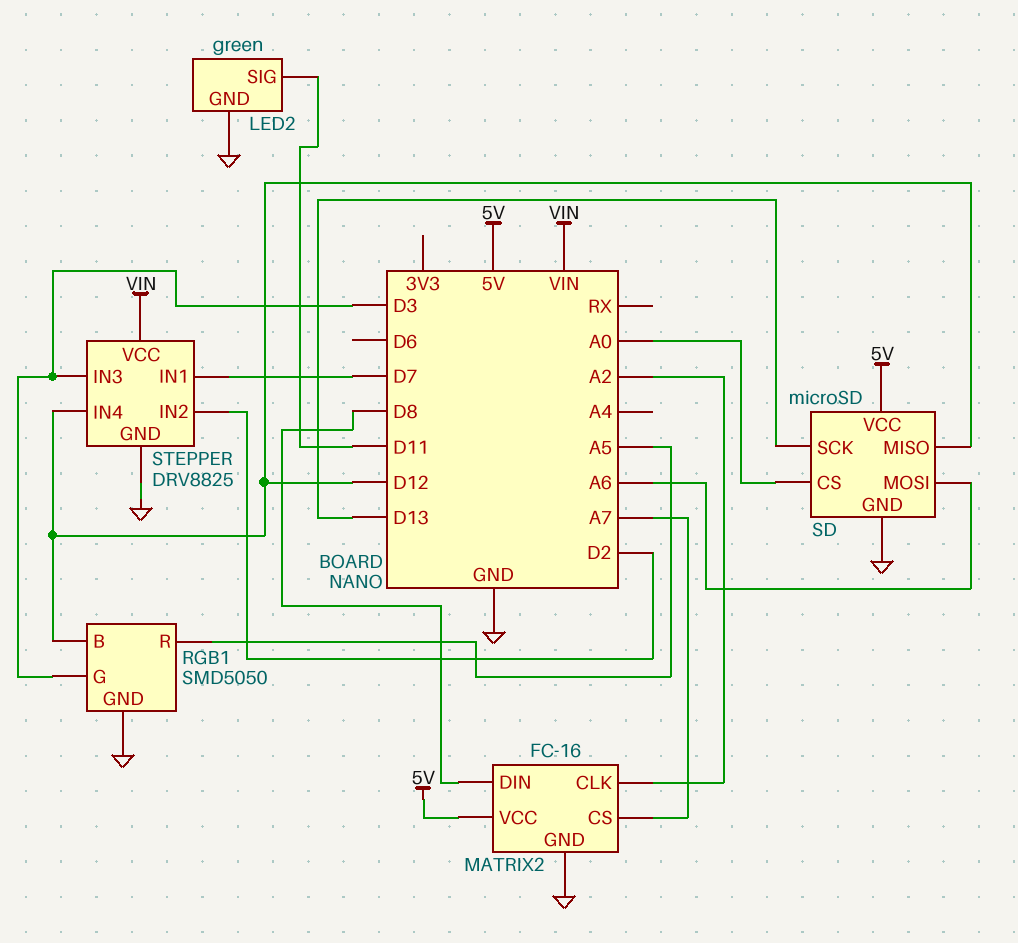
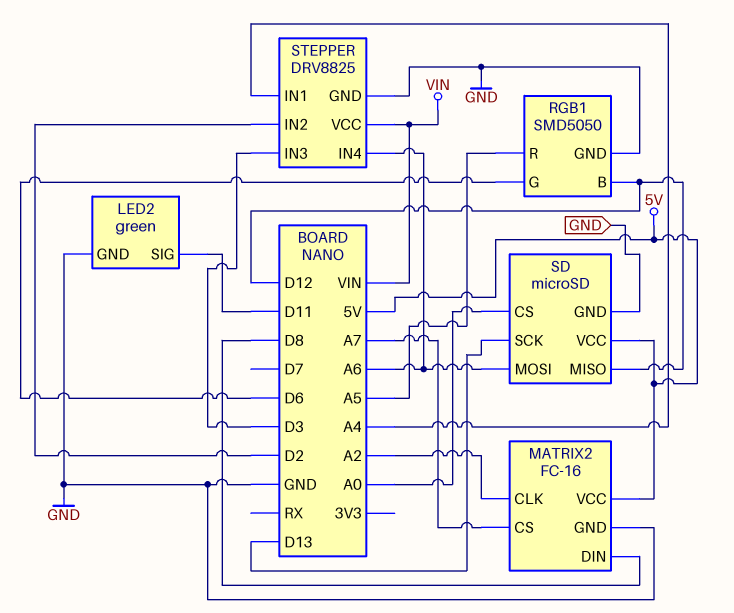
RGB1 pin G: D3 -> D6
STEPPER pin IN1: D7 -> A4
STEPPER pin IN4: D12 -> A6

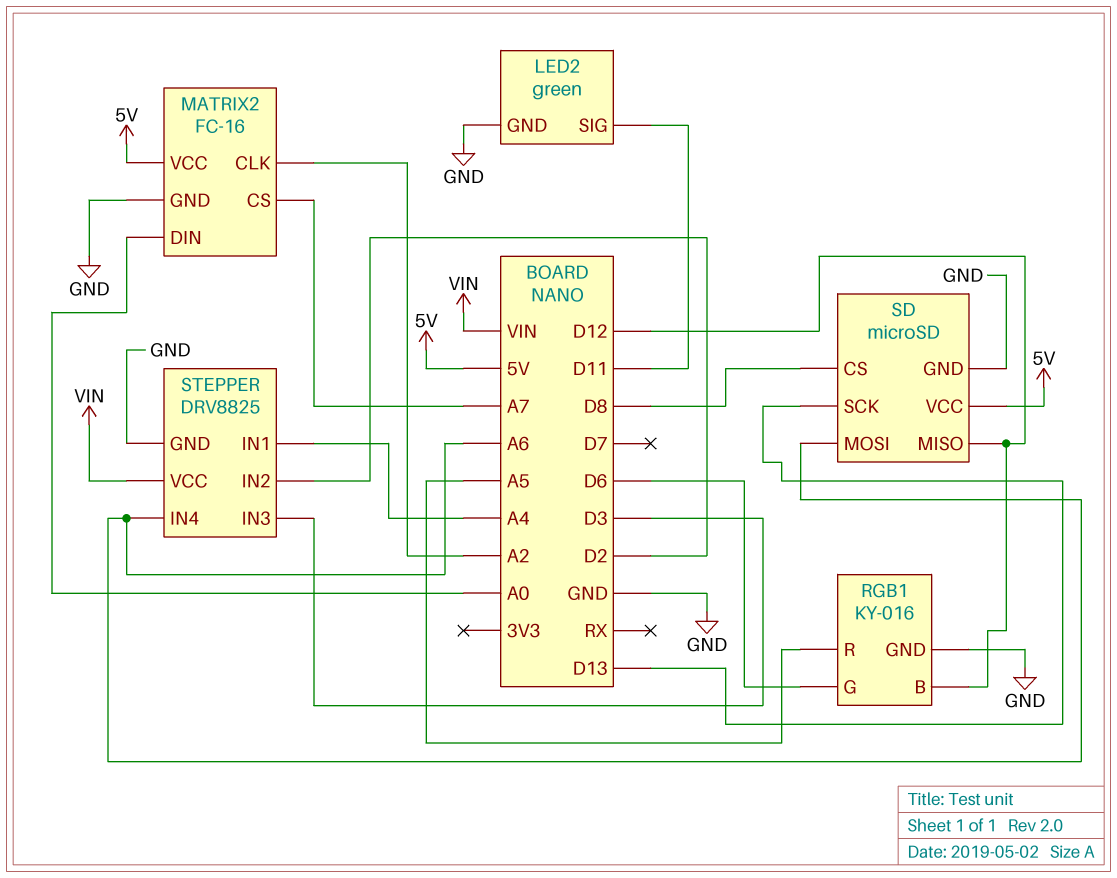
MATRIX2 pin DIN: D8 -> A0
RGB1: SMD5050 -> KY-016
SD pin CS: A0 -> D8

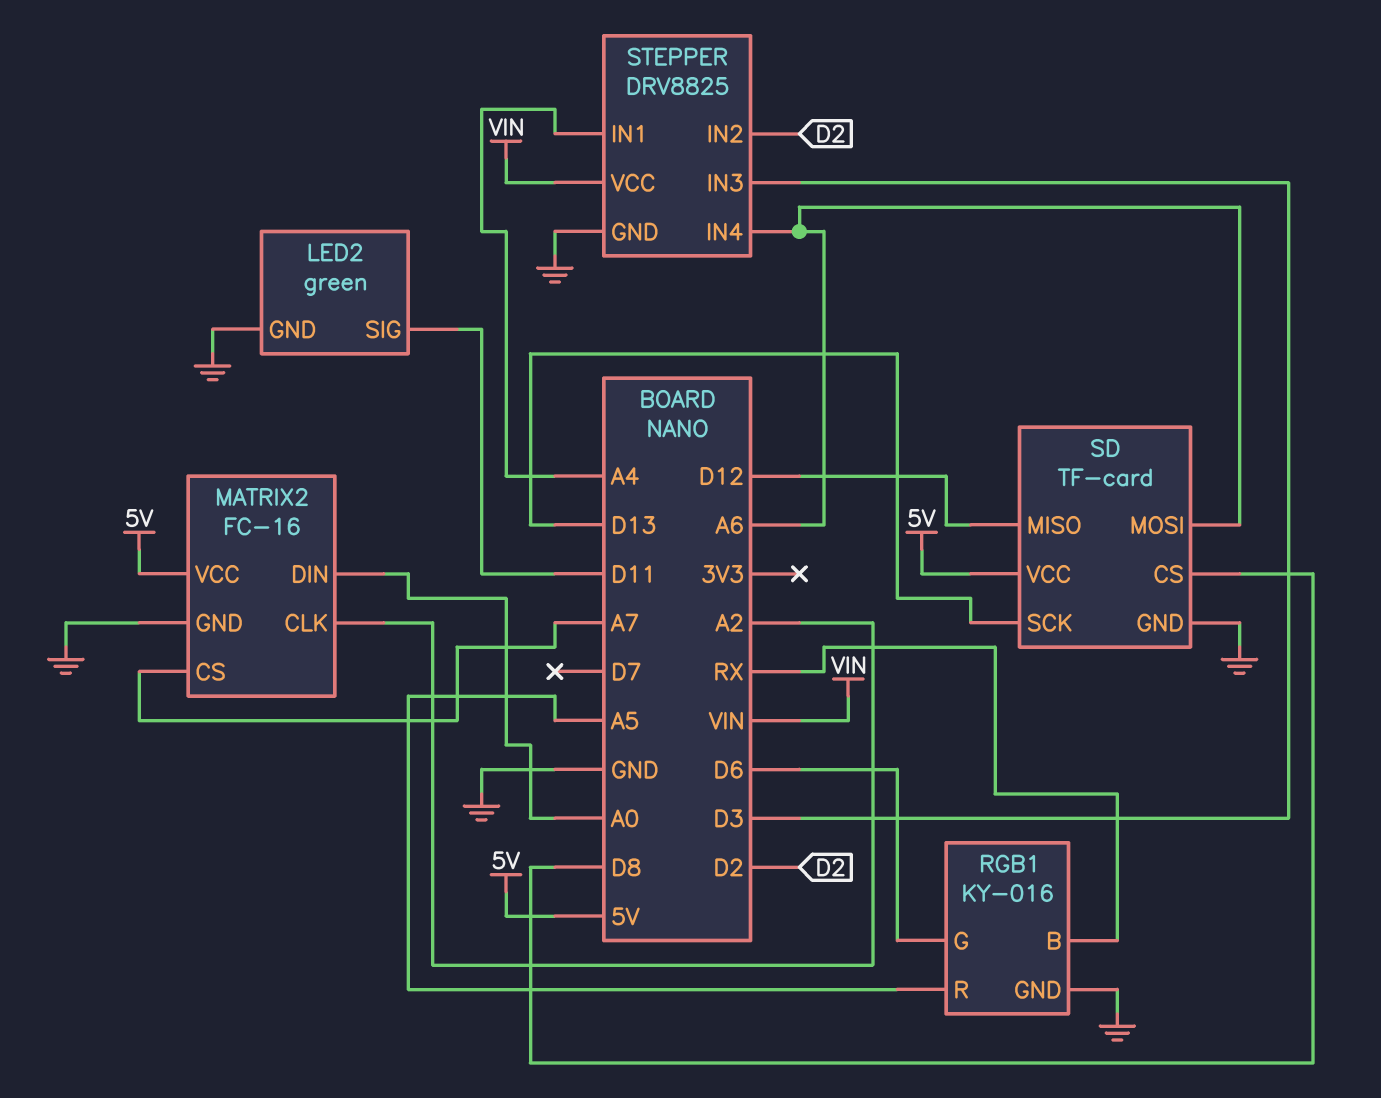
RGB1 pin B: D12 -> RX
SD: microSD -> TF-card

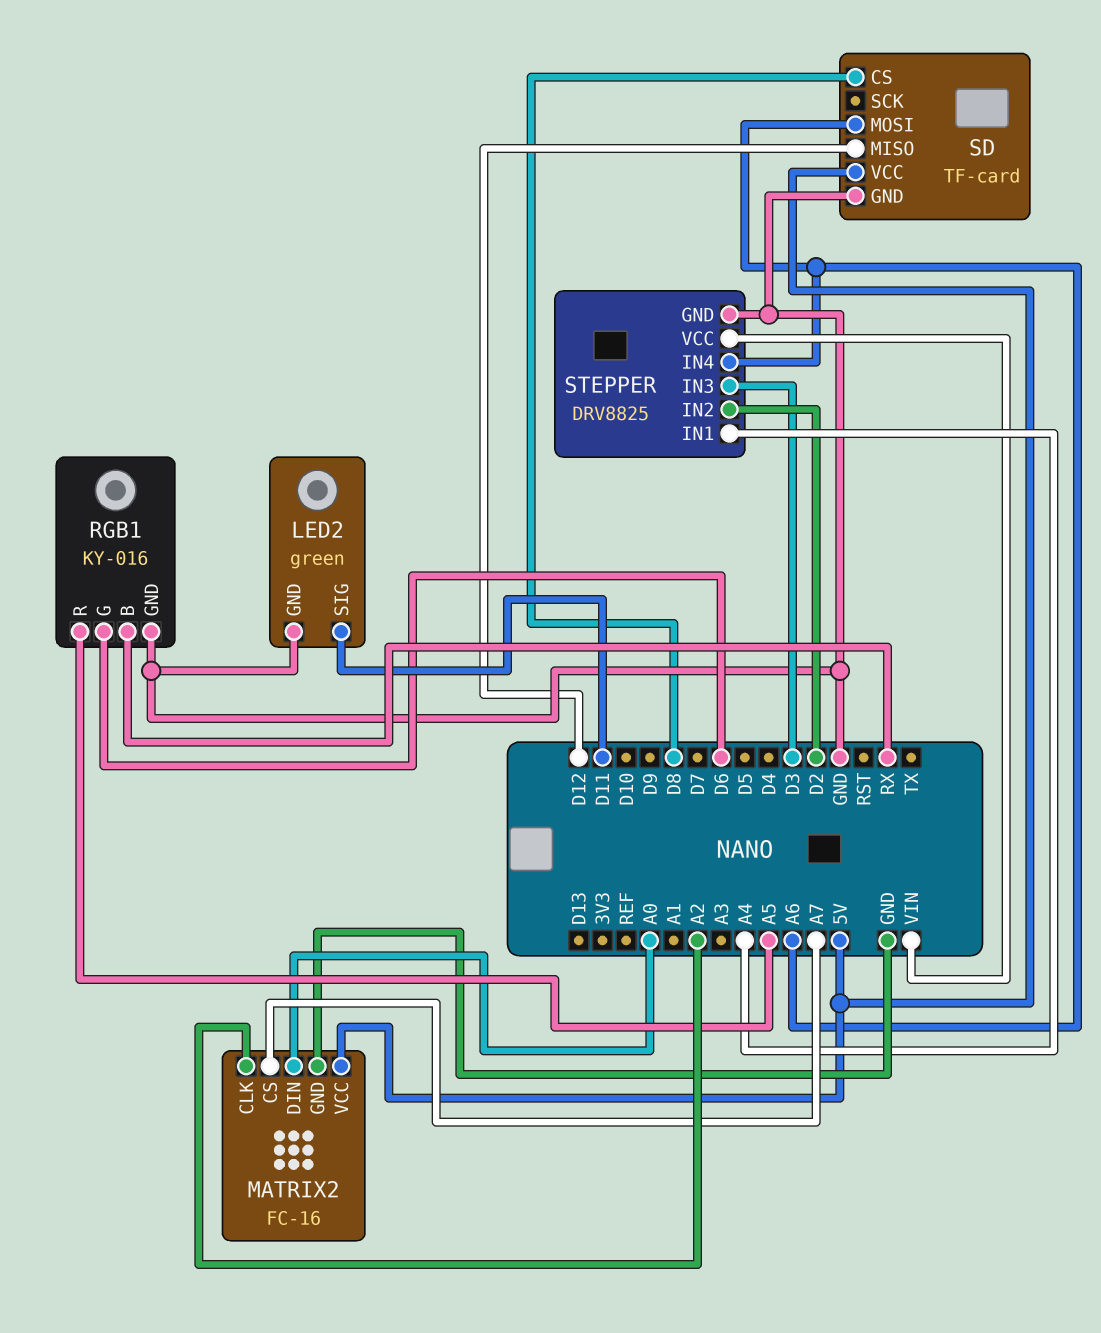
SD pin SCK: D13 -> none

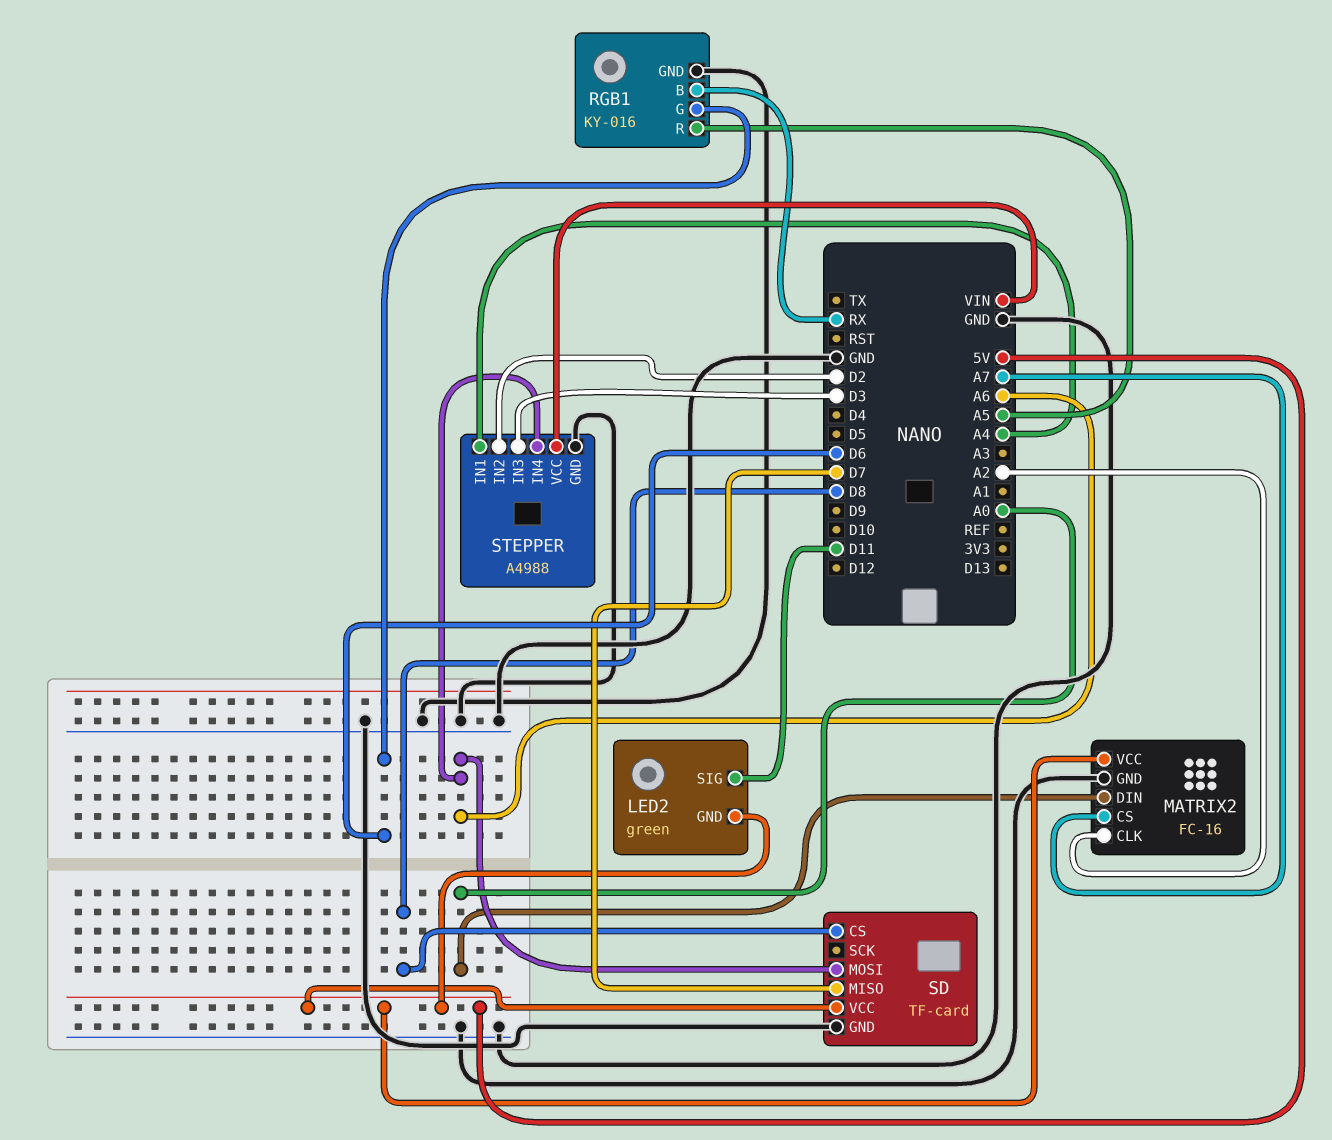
LED2 pin GND: GND -> 5V
SD pin MISO: D12 -> D7
STEPPER: DRV8825 -> A4988

